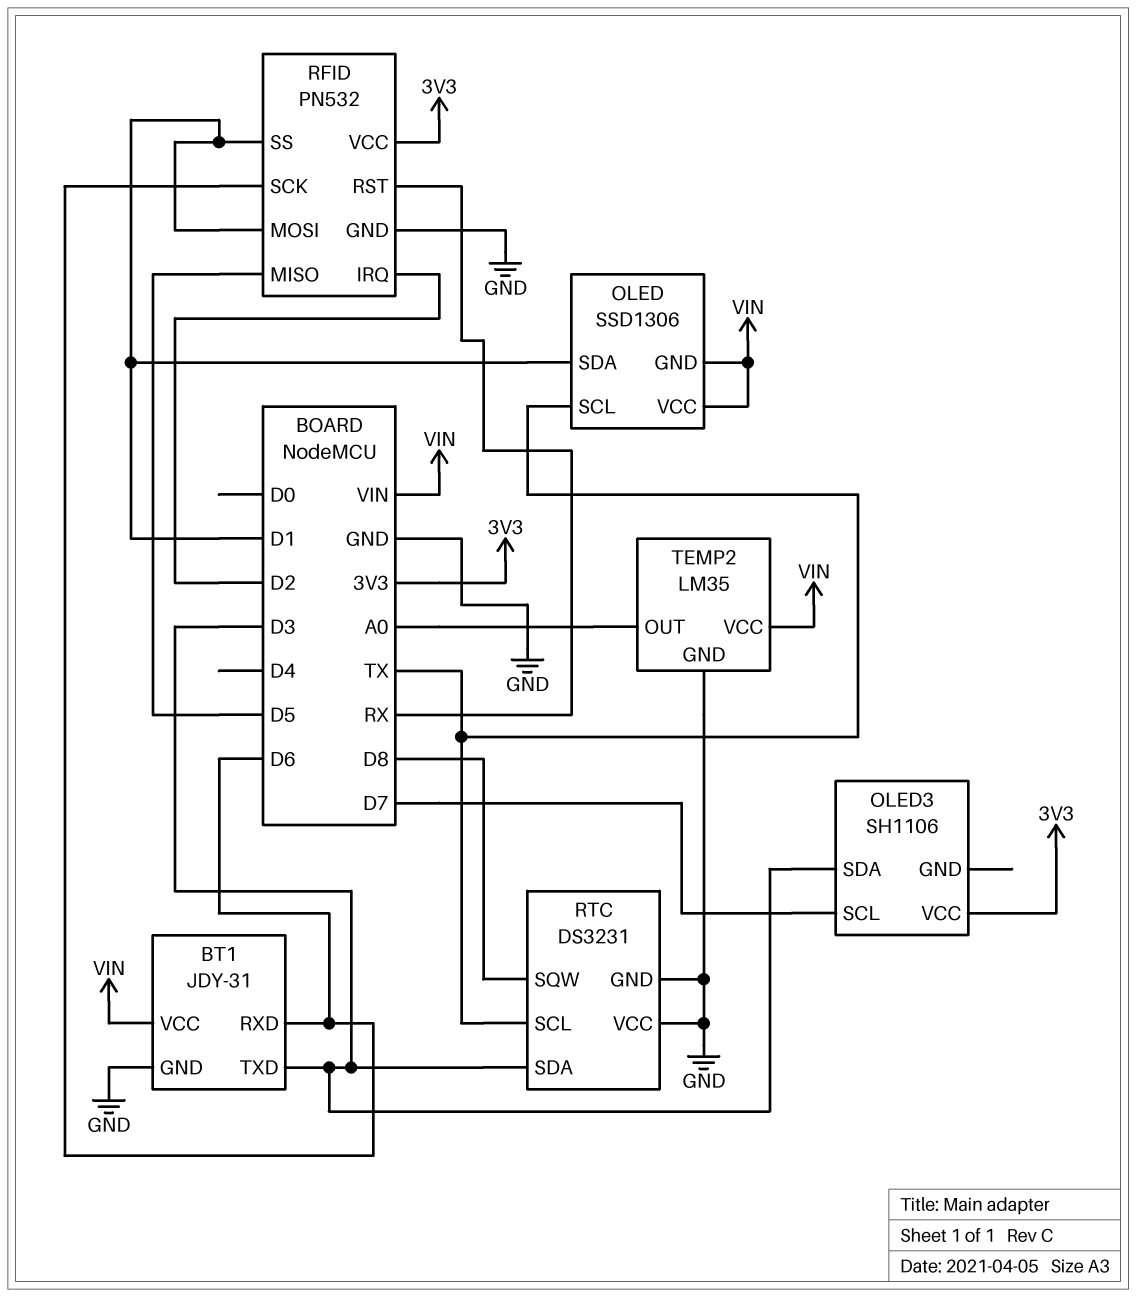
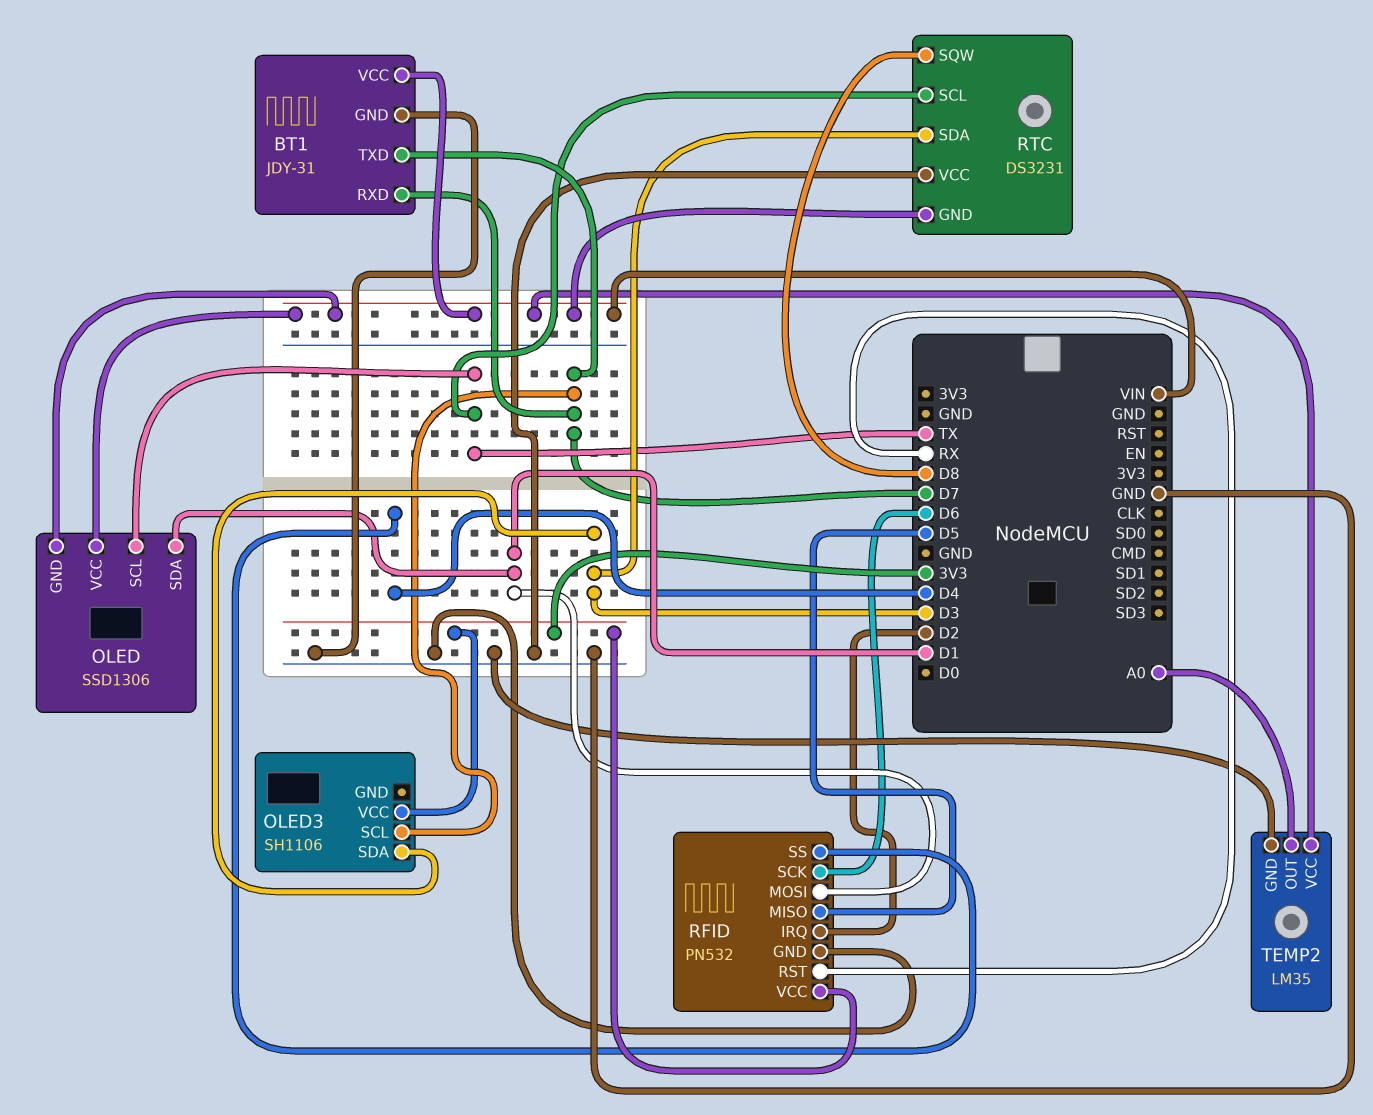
BT1 pin RXD: D6 -> D7
BT1 pin TXD: D3 -> D7
RFID pin SS: D1 -> D4
RTC pin GND: GND -> VIN

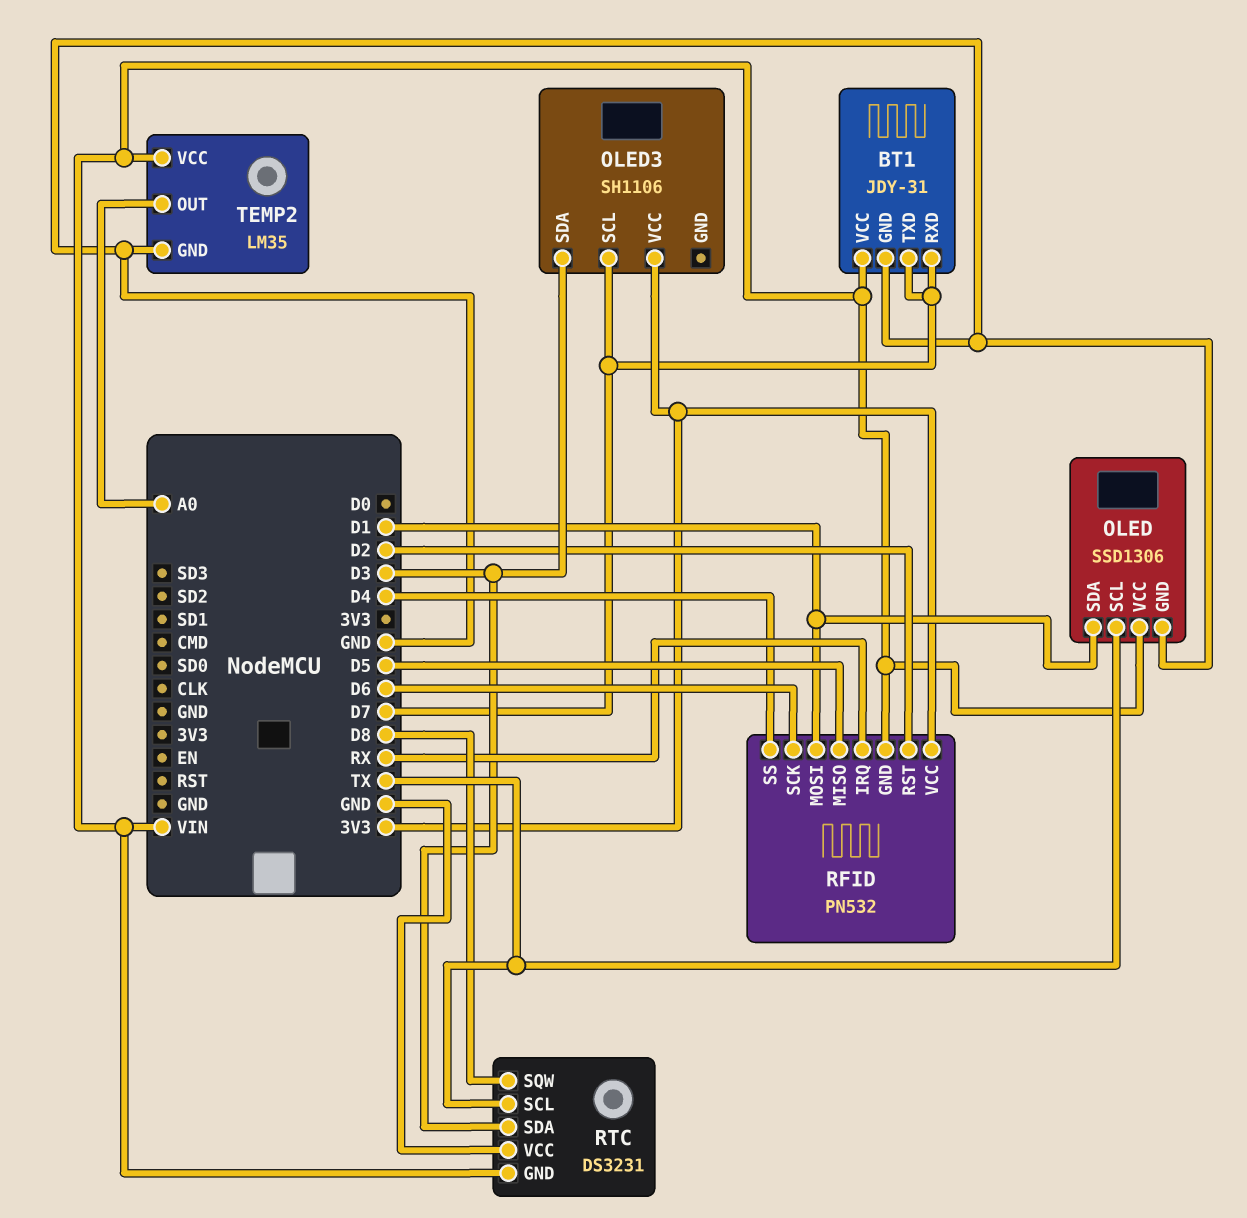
OLED pin GND: VIN -> GND
RFID pin GND: GND -> VIN
RFID pin IRQ: D2 -> RX
RFID pin RST: RX -> D2

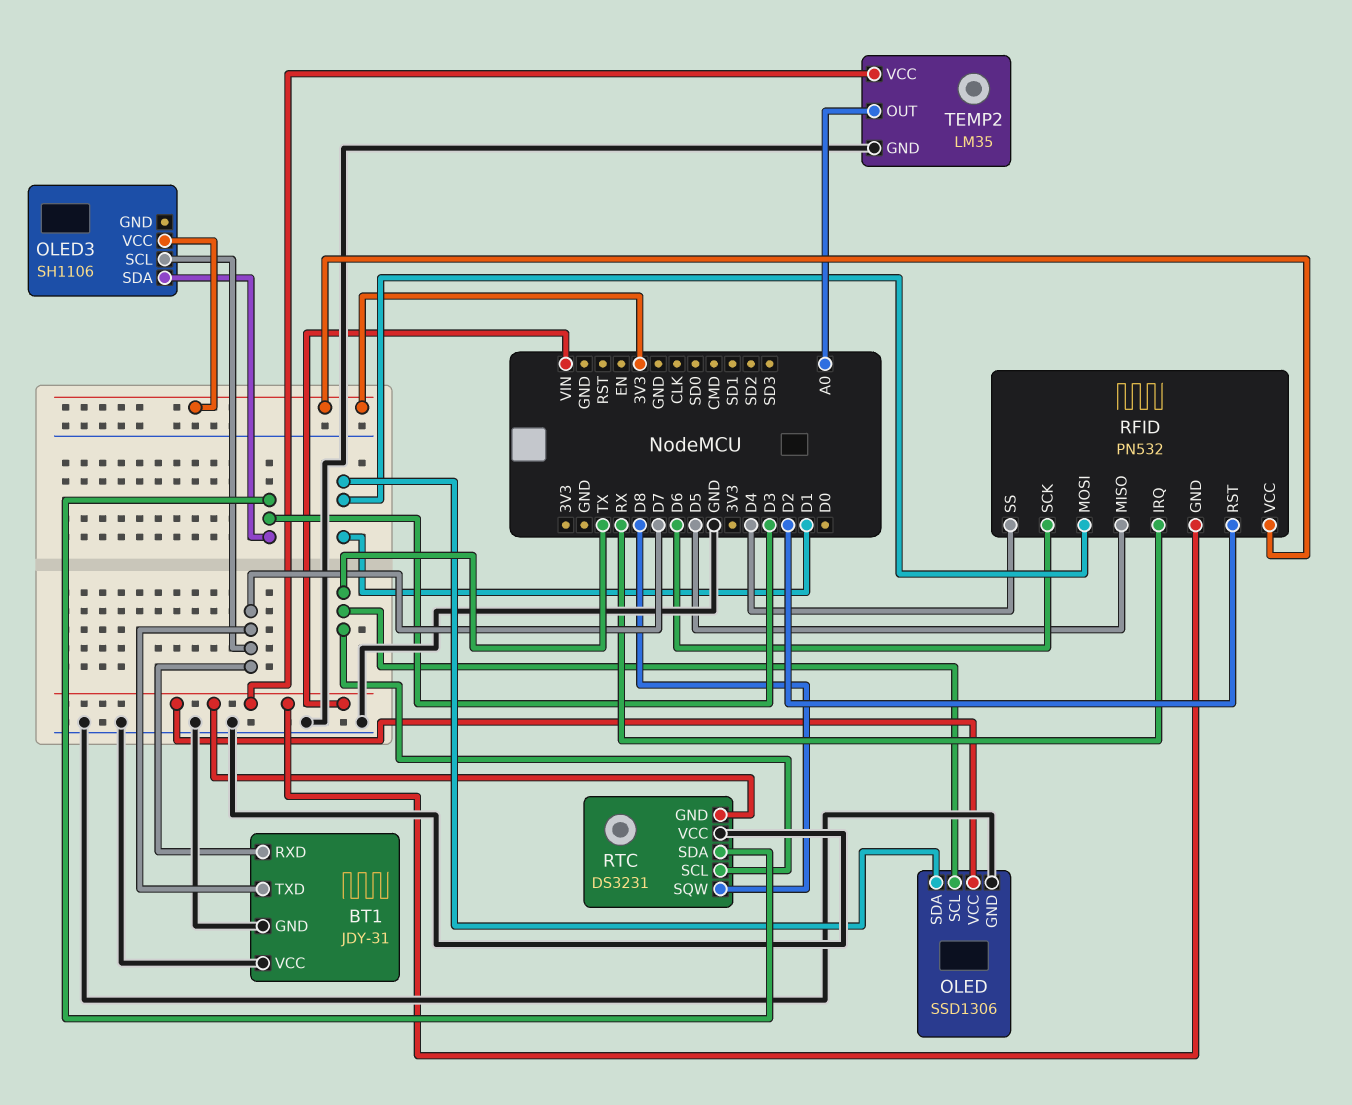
BT1 pin VCC: VIN -> GND

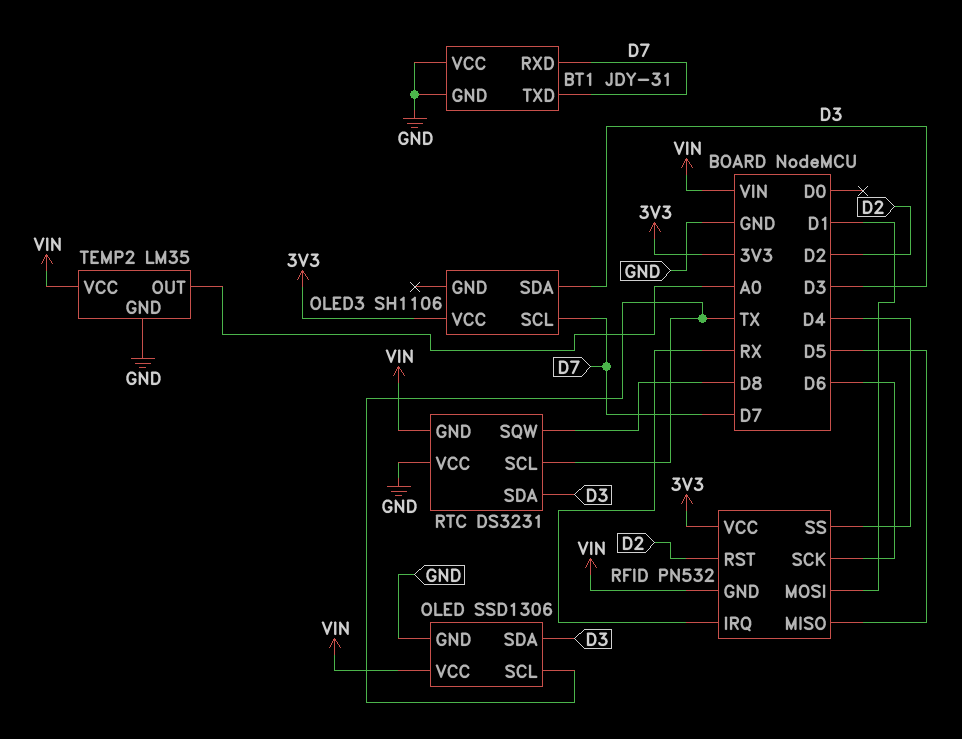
OLED pin SDA: D1 -> D3

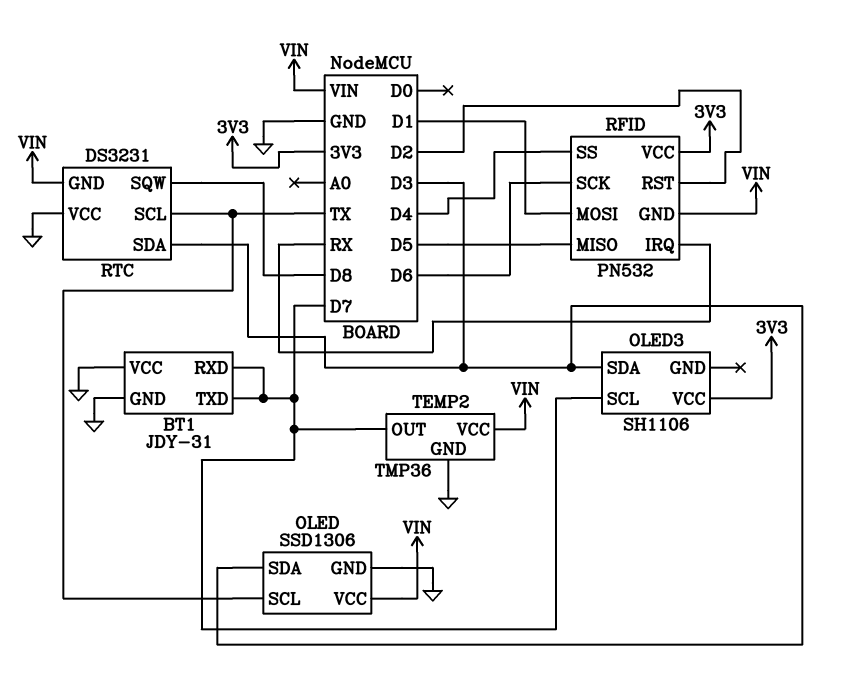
TEMP2: LM35 -> TMP36
TEMP2 pin OUT: A0 -> D7

